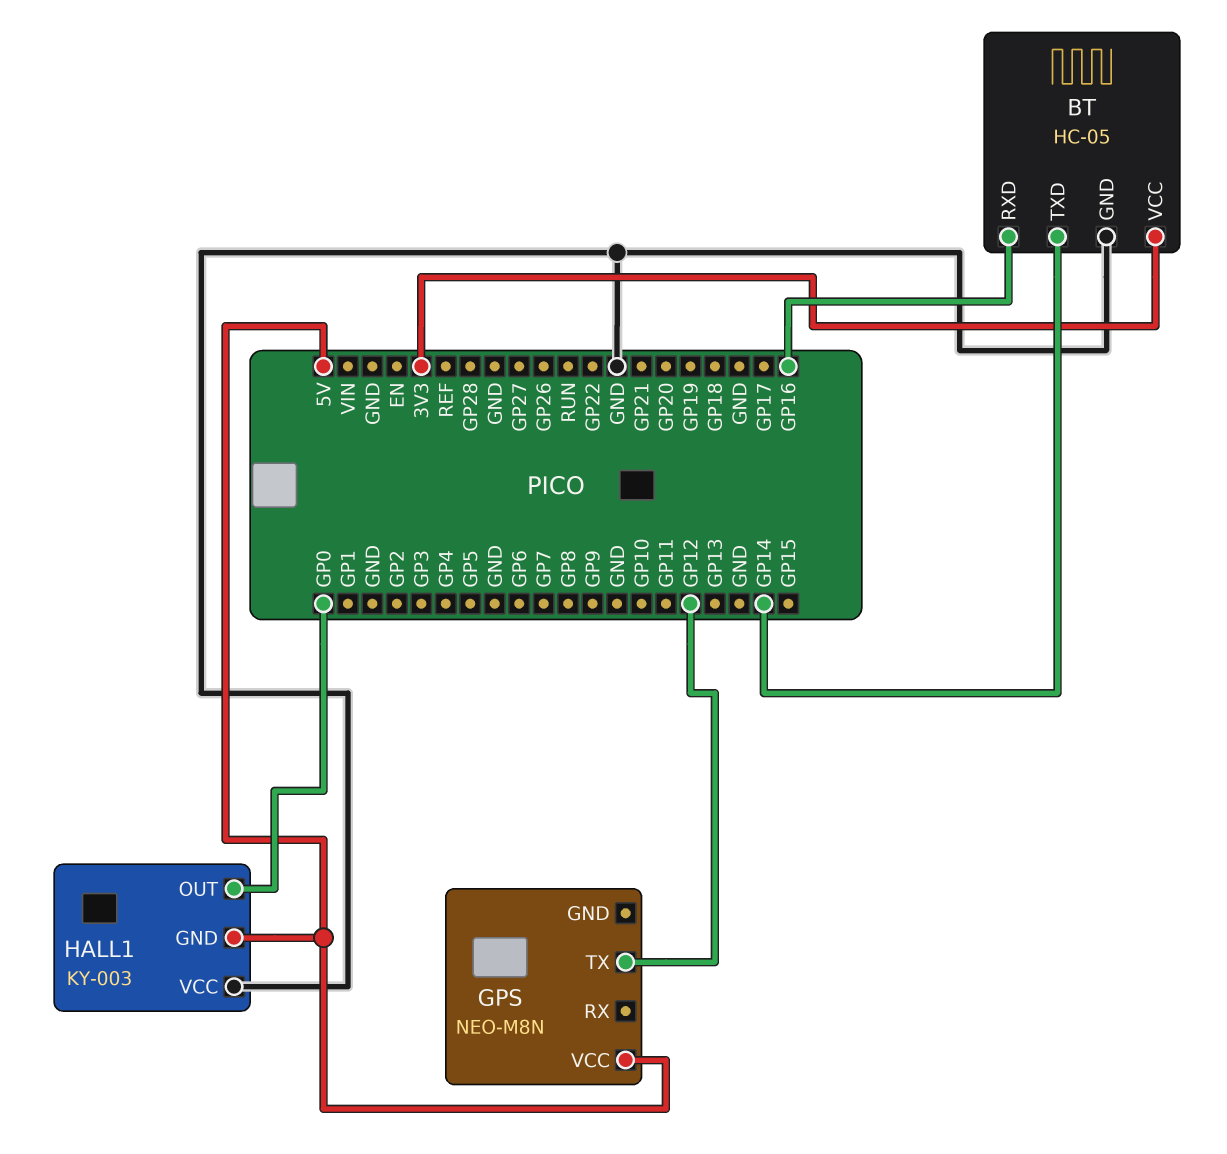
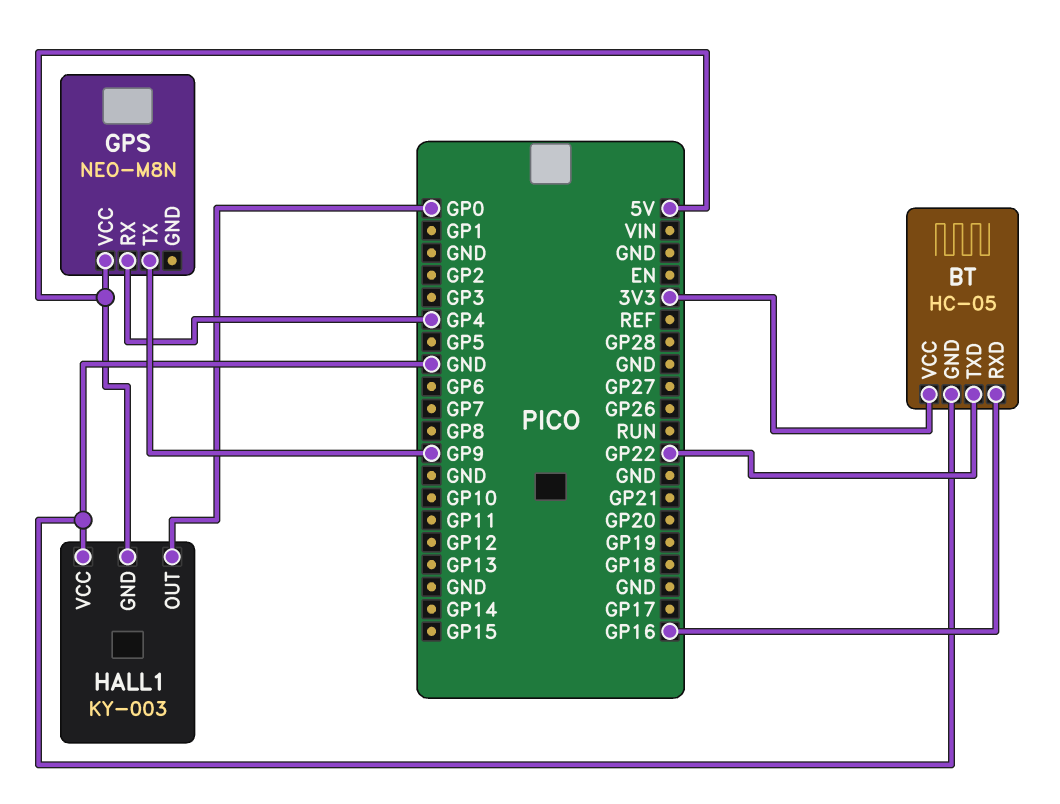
BT pin TXD: GP14 -> GP22
GPS pin RX: none -> GP4
GPS pin TX: GP12 -> GP9

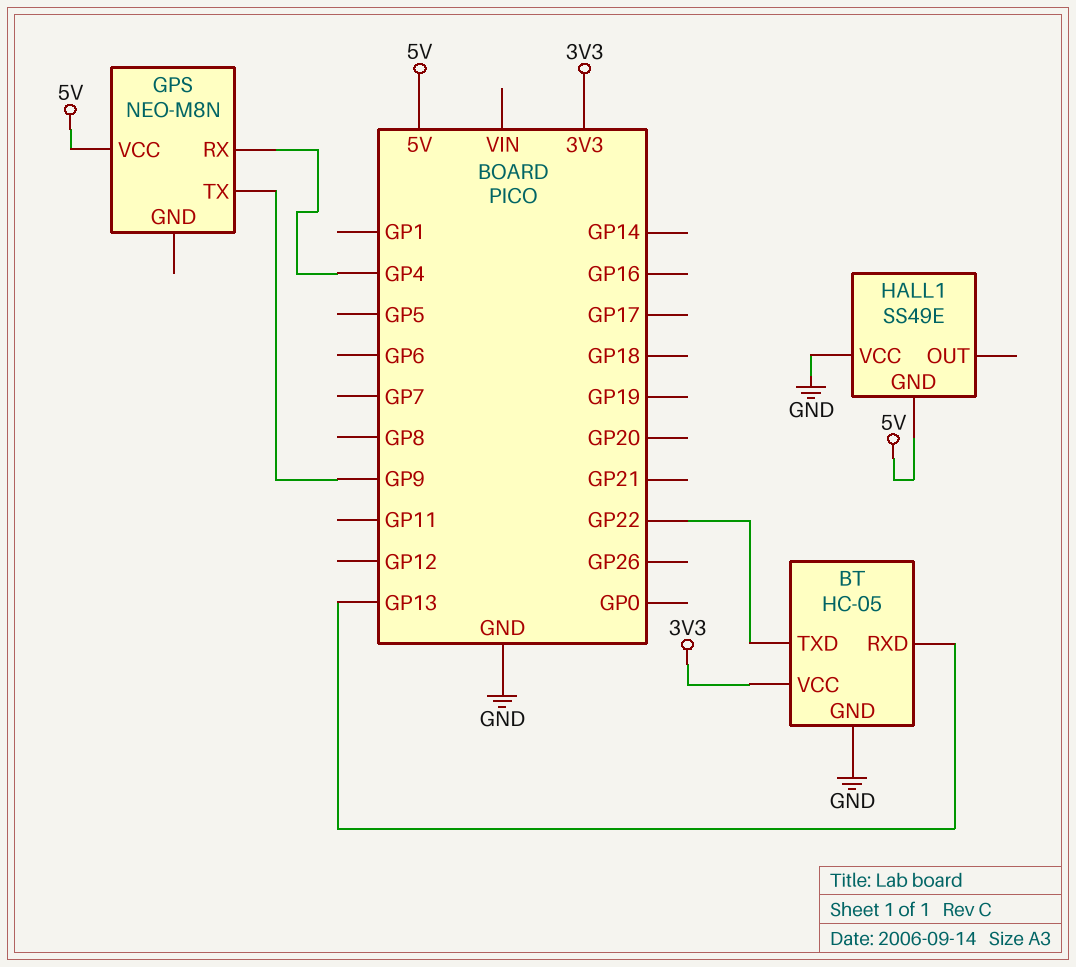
BT pin RXD: GP16 -> GP13
HALL1: KY-003 -> SS49E
HALL1 pin OUT: GP0 -> none

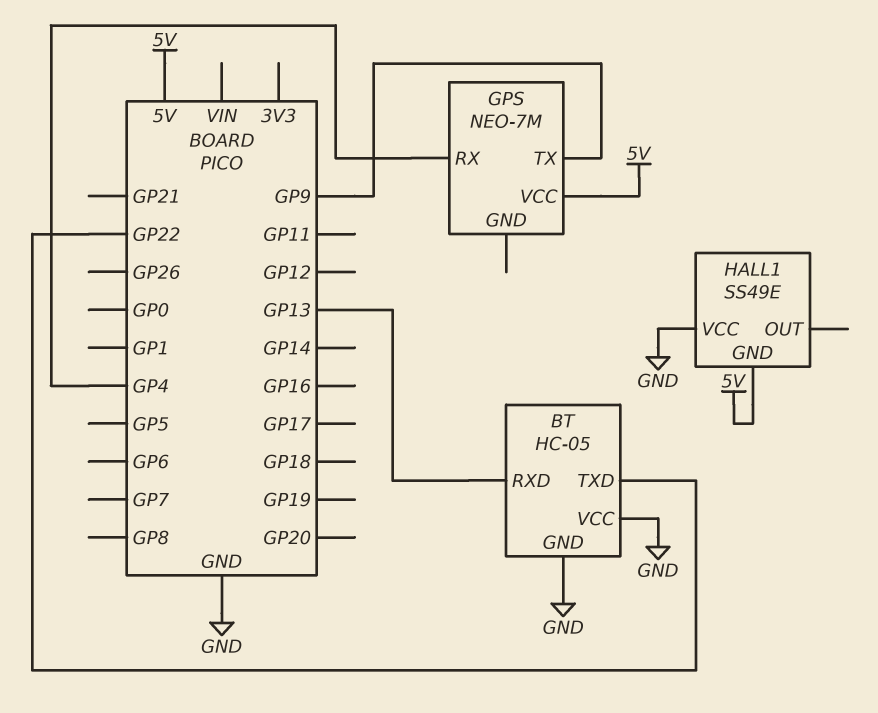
BT pin VCC: 3V3 -> GND
GPS: NEO-M8N -> NEO-7M

